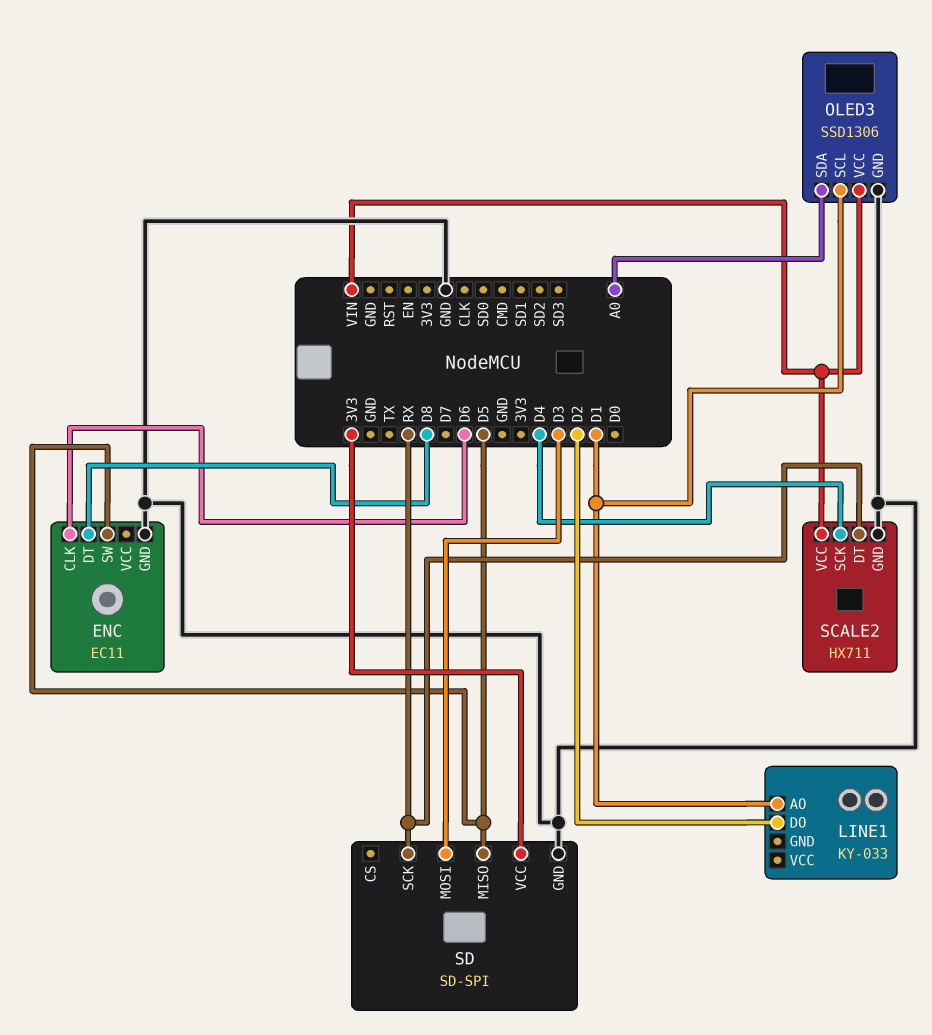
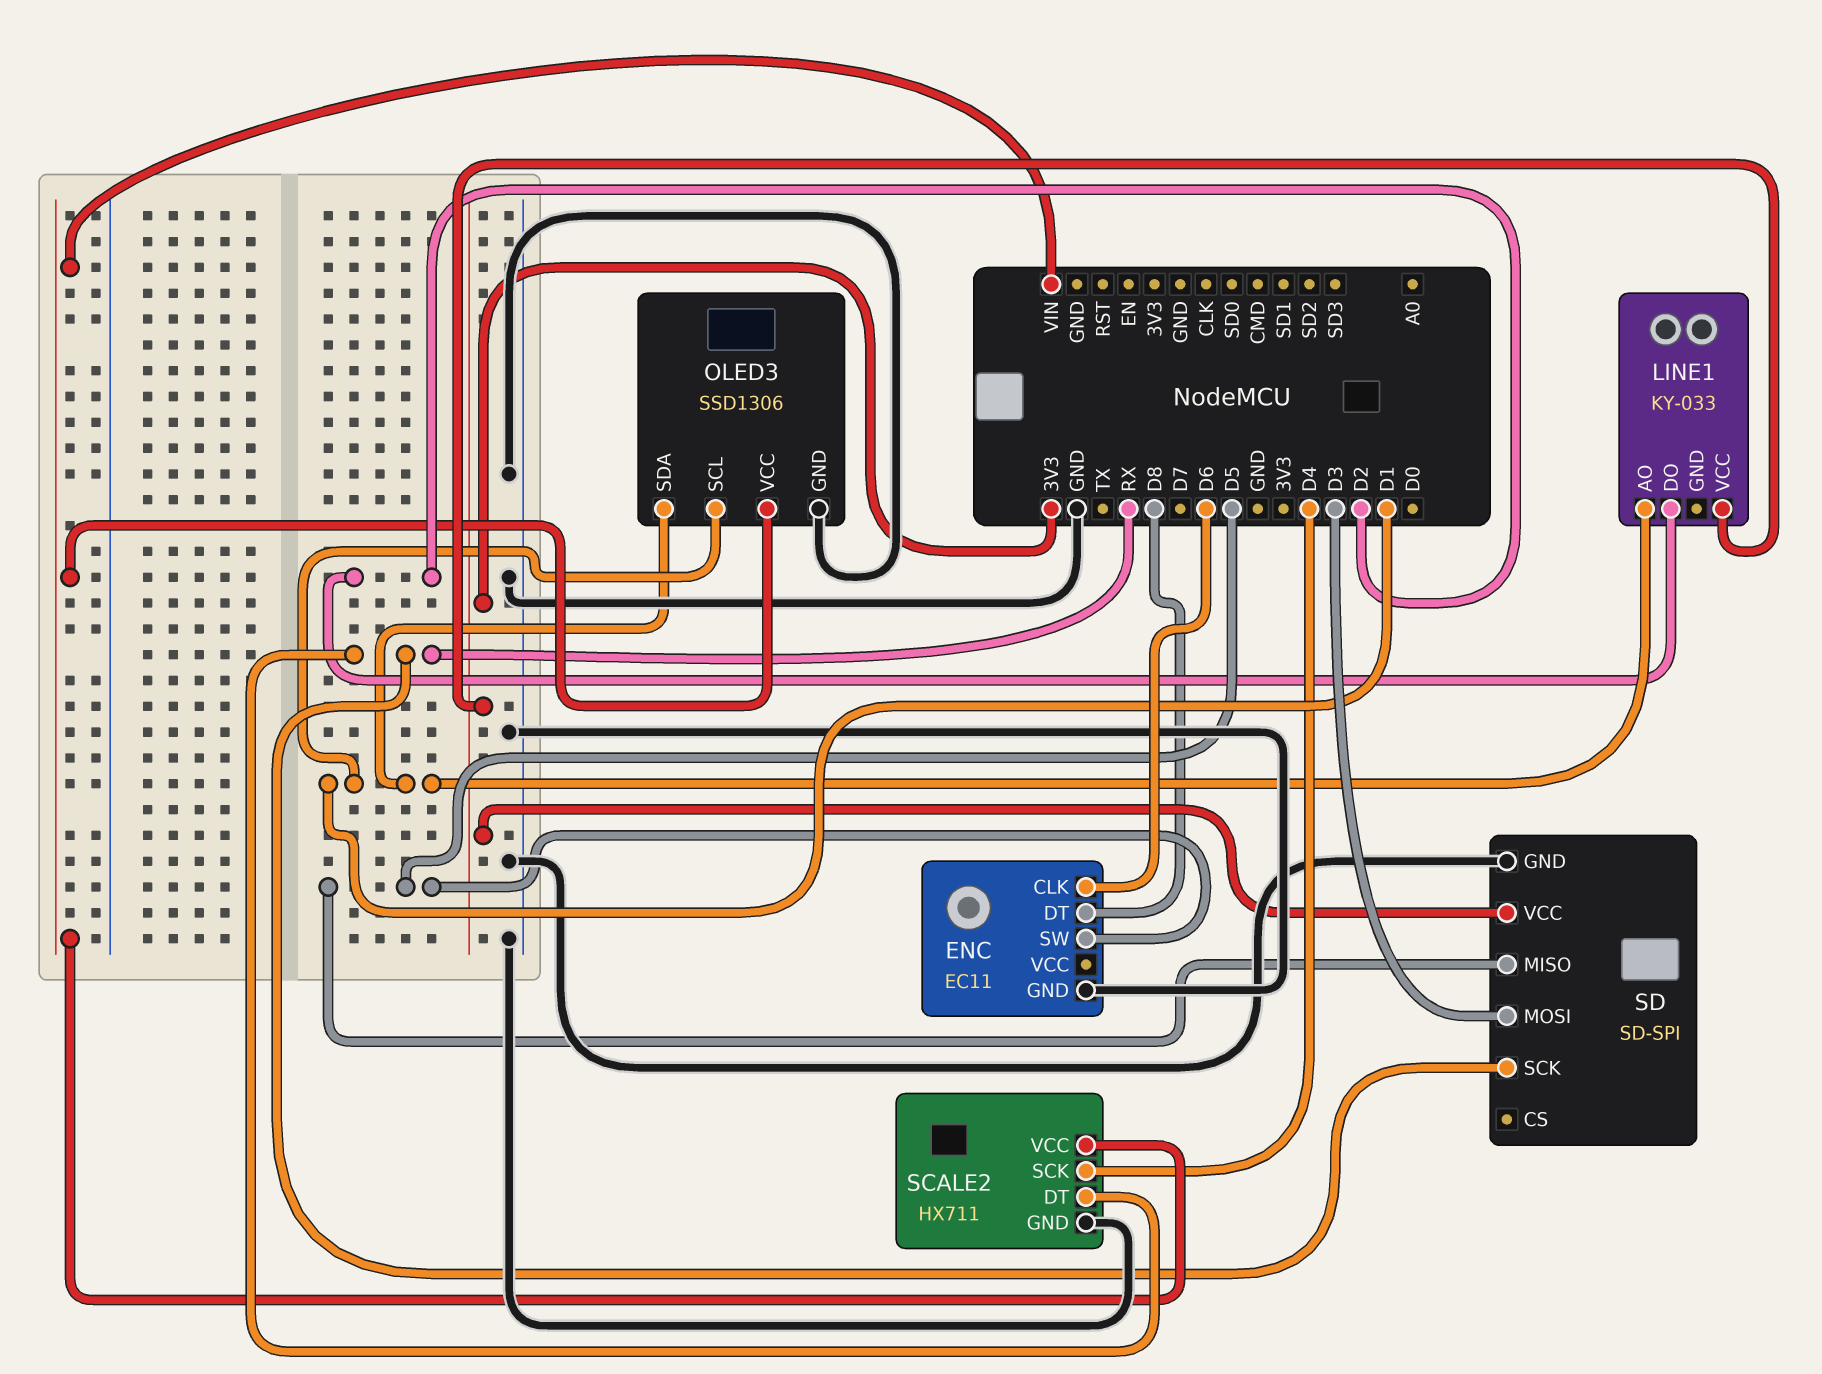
LINE1 pin VCC: none -> 3V3
OLED3 pin SDA: A0 -> D1

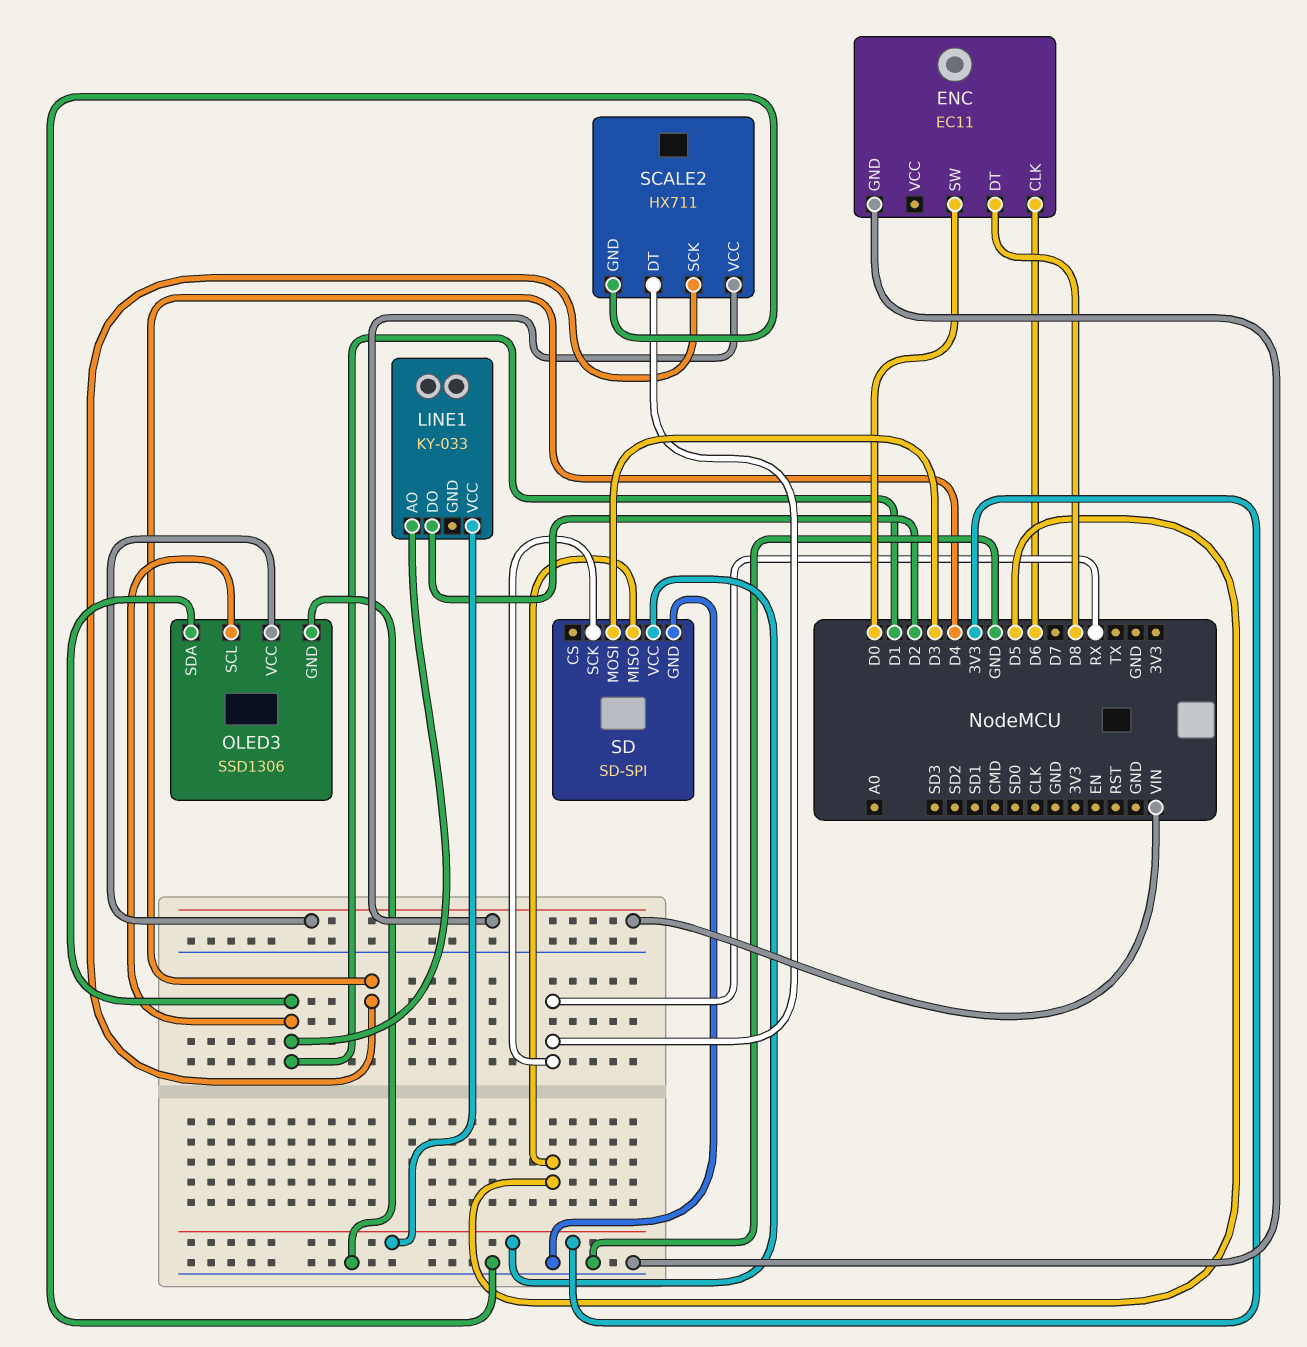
ENC pin SW: D5 -> D0

